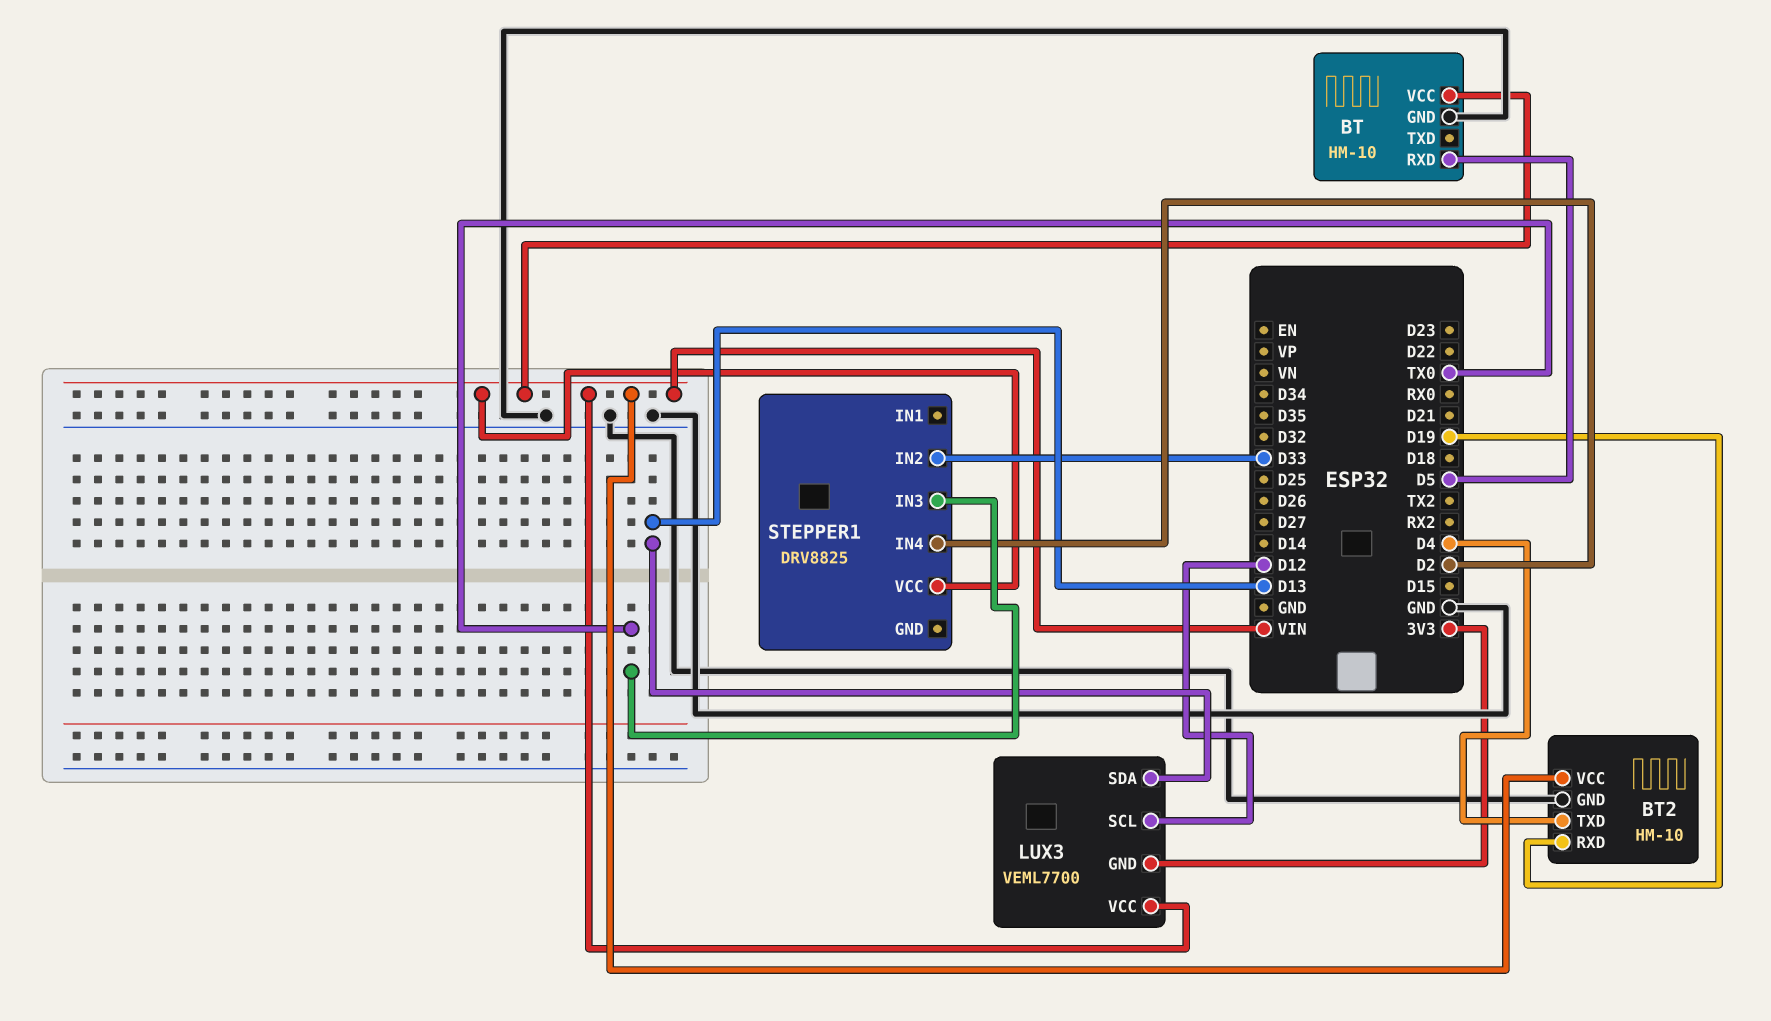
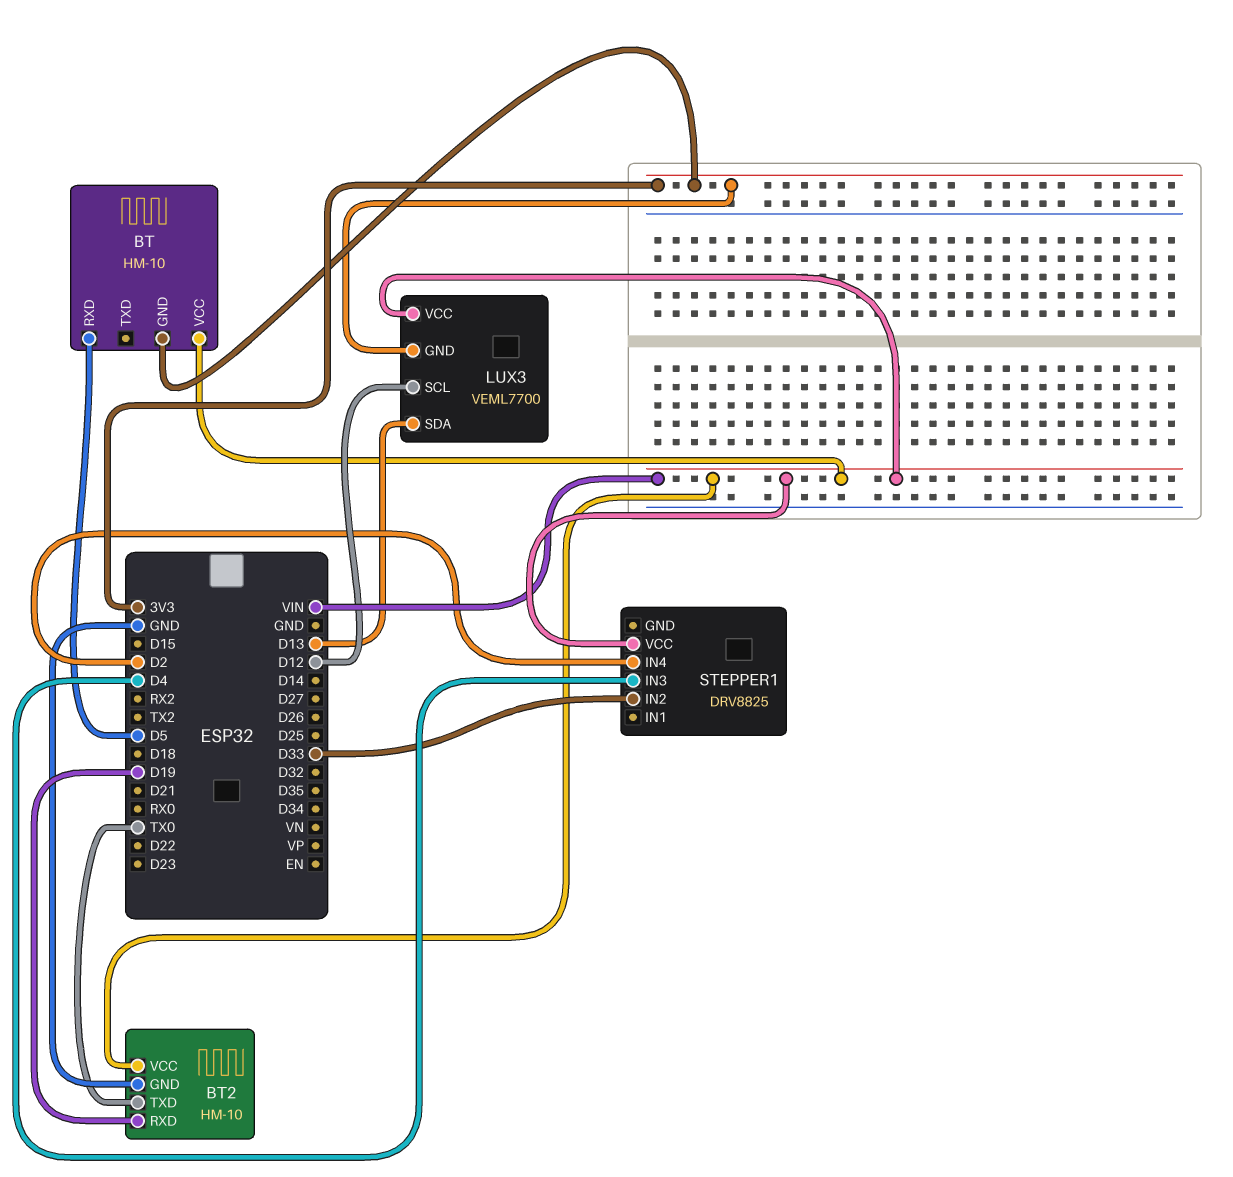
BT pin GND: GND -> 3V3
BT2 pin TXD: D4 -> TX0
STEPPER1 pin IN3: TX0 -> D4

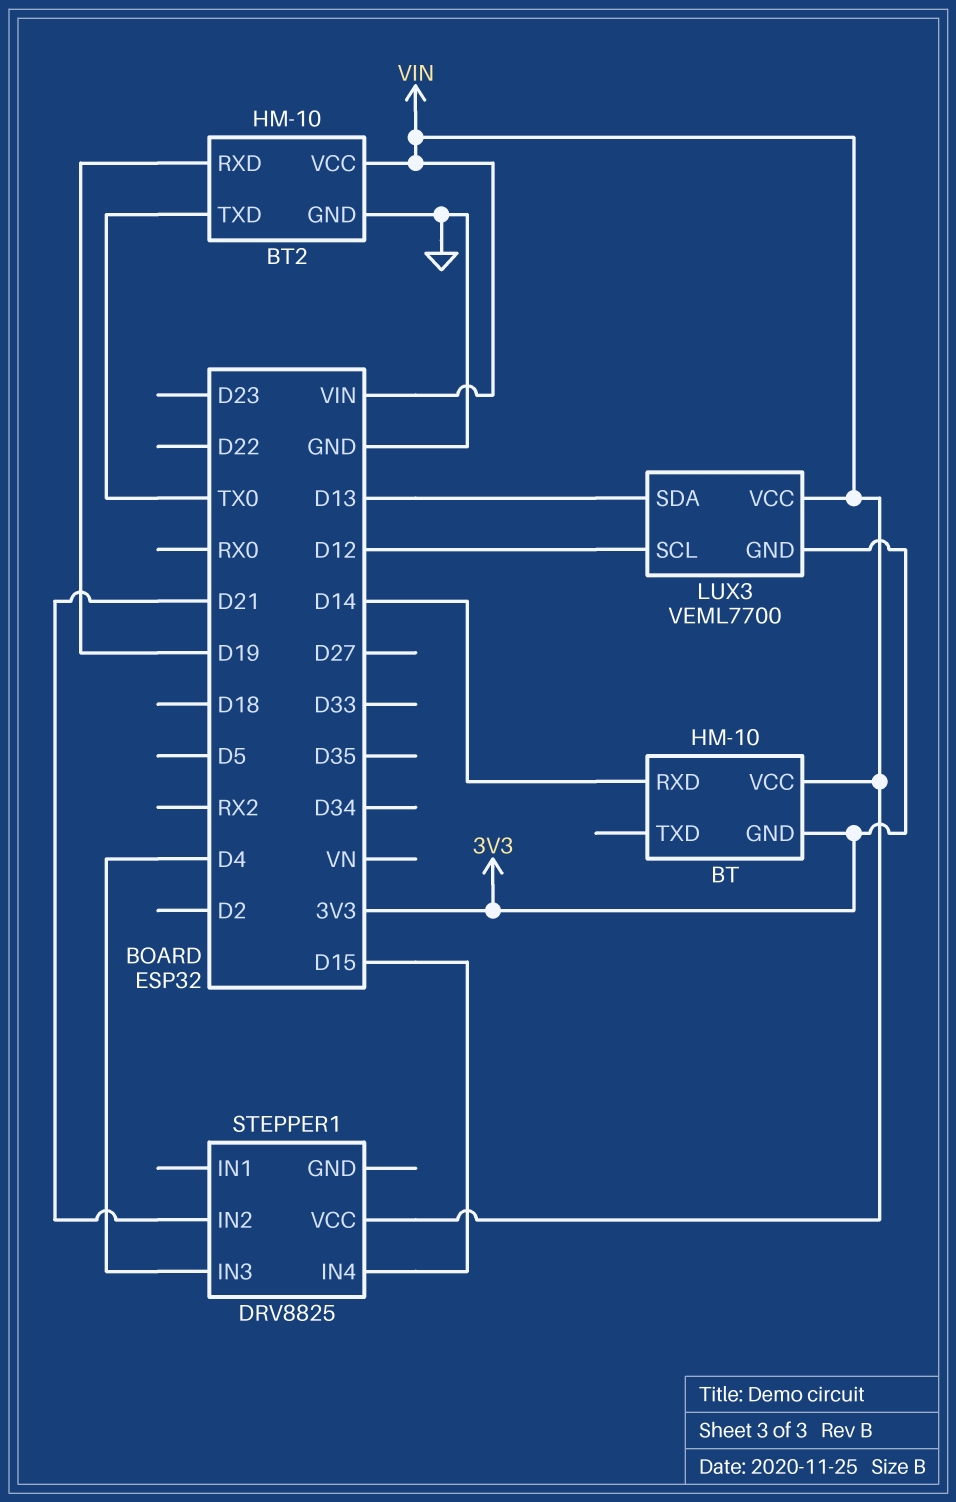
BT pin RXD: D5 -> D14
STEPPER1 pin IN2: D33 -> D21
STEPPER1 pin IN4: D2 -> D15

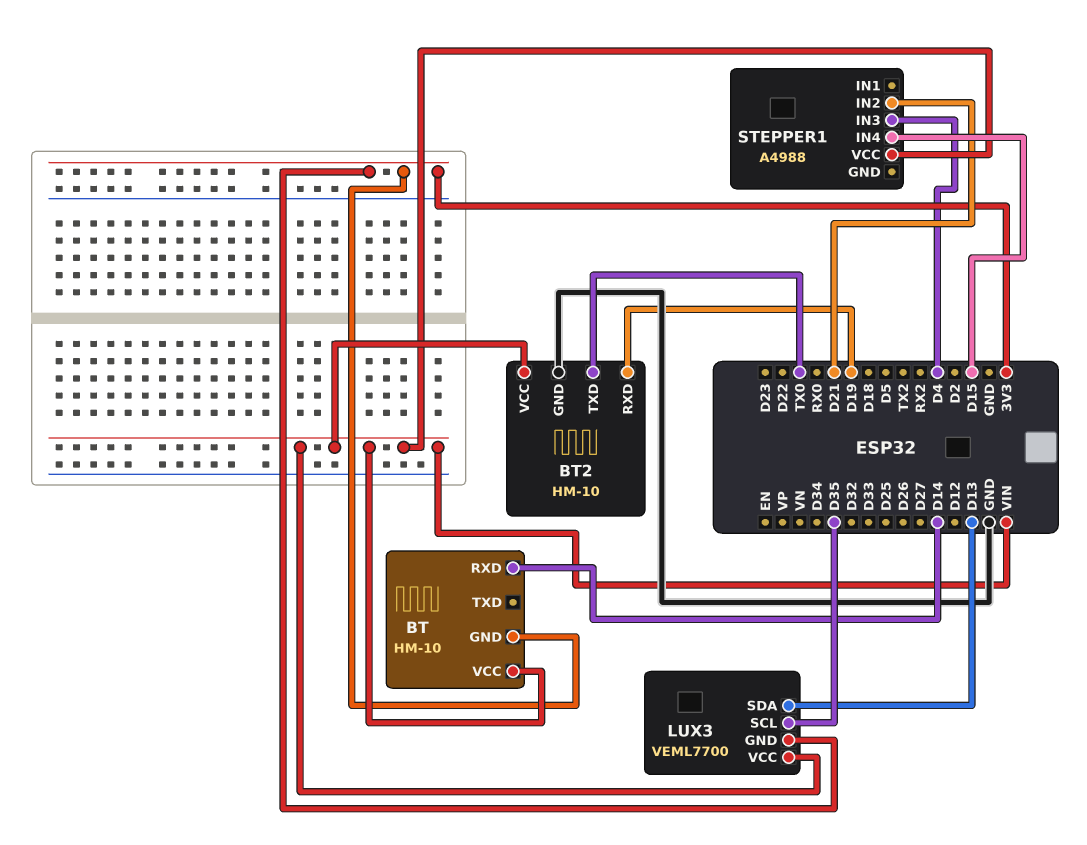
LUX3 pin SCL: D12 -> D35
STEPPER1: DRV8825 -> A4988

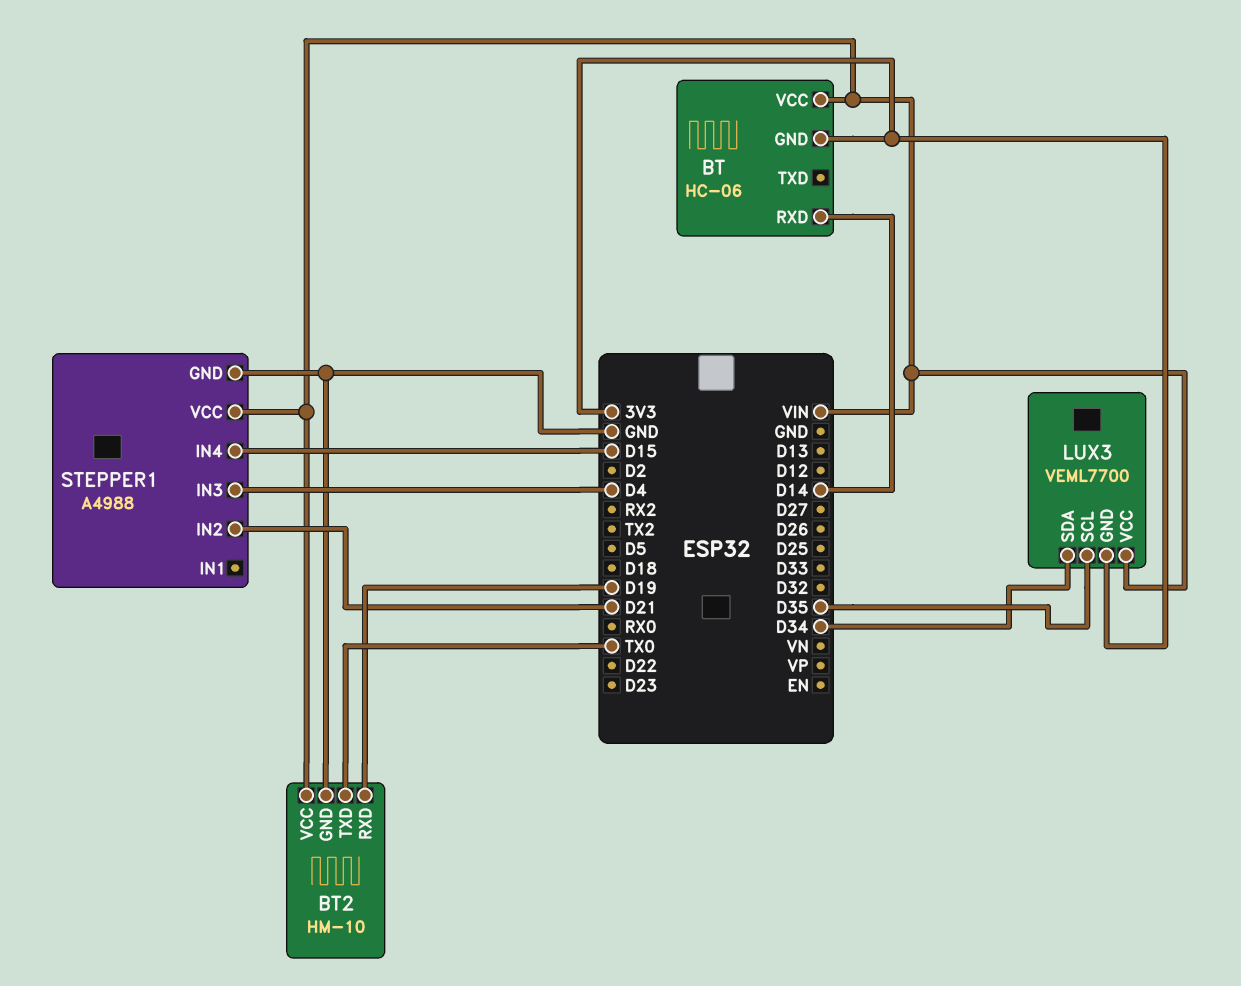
BT: HM-10 -> HC-06
LUX3 pin SDA: D13 -> D34
STEPPER1 pin GND: none -> GND

